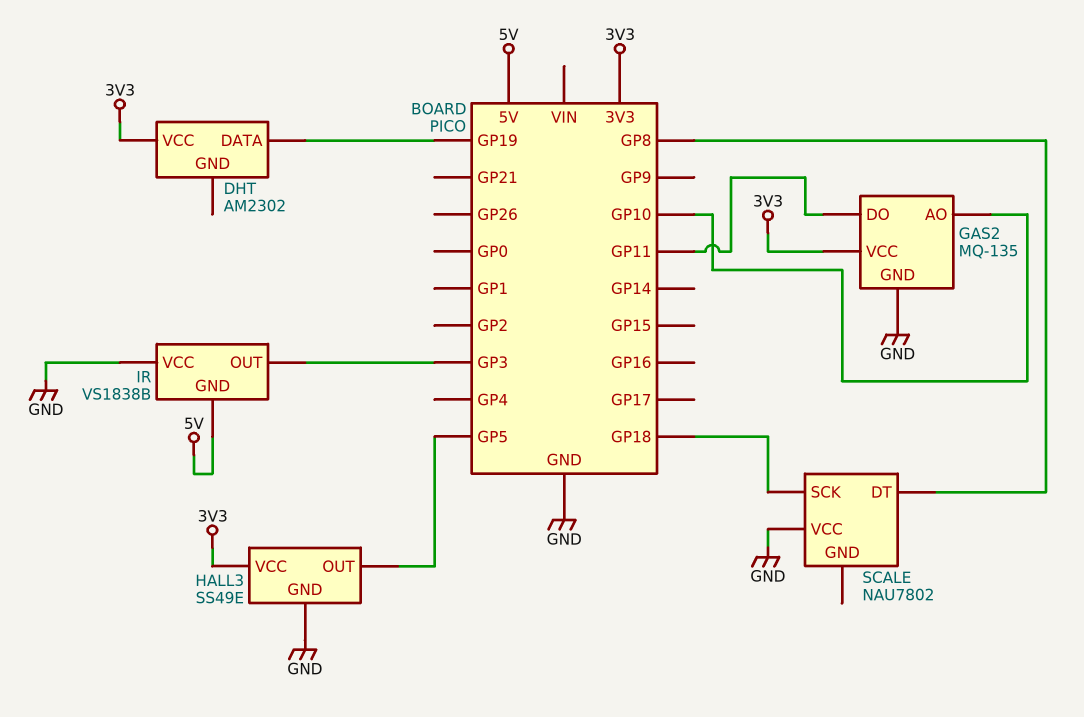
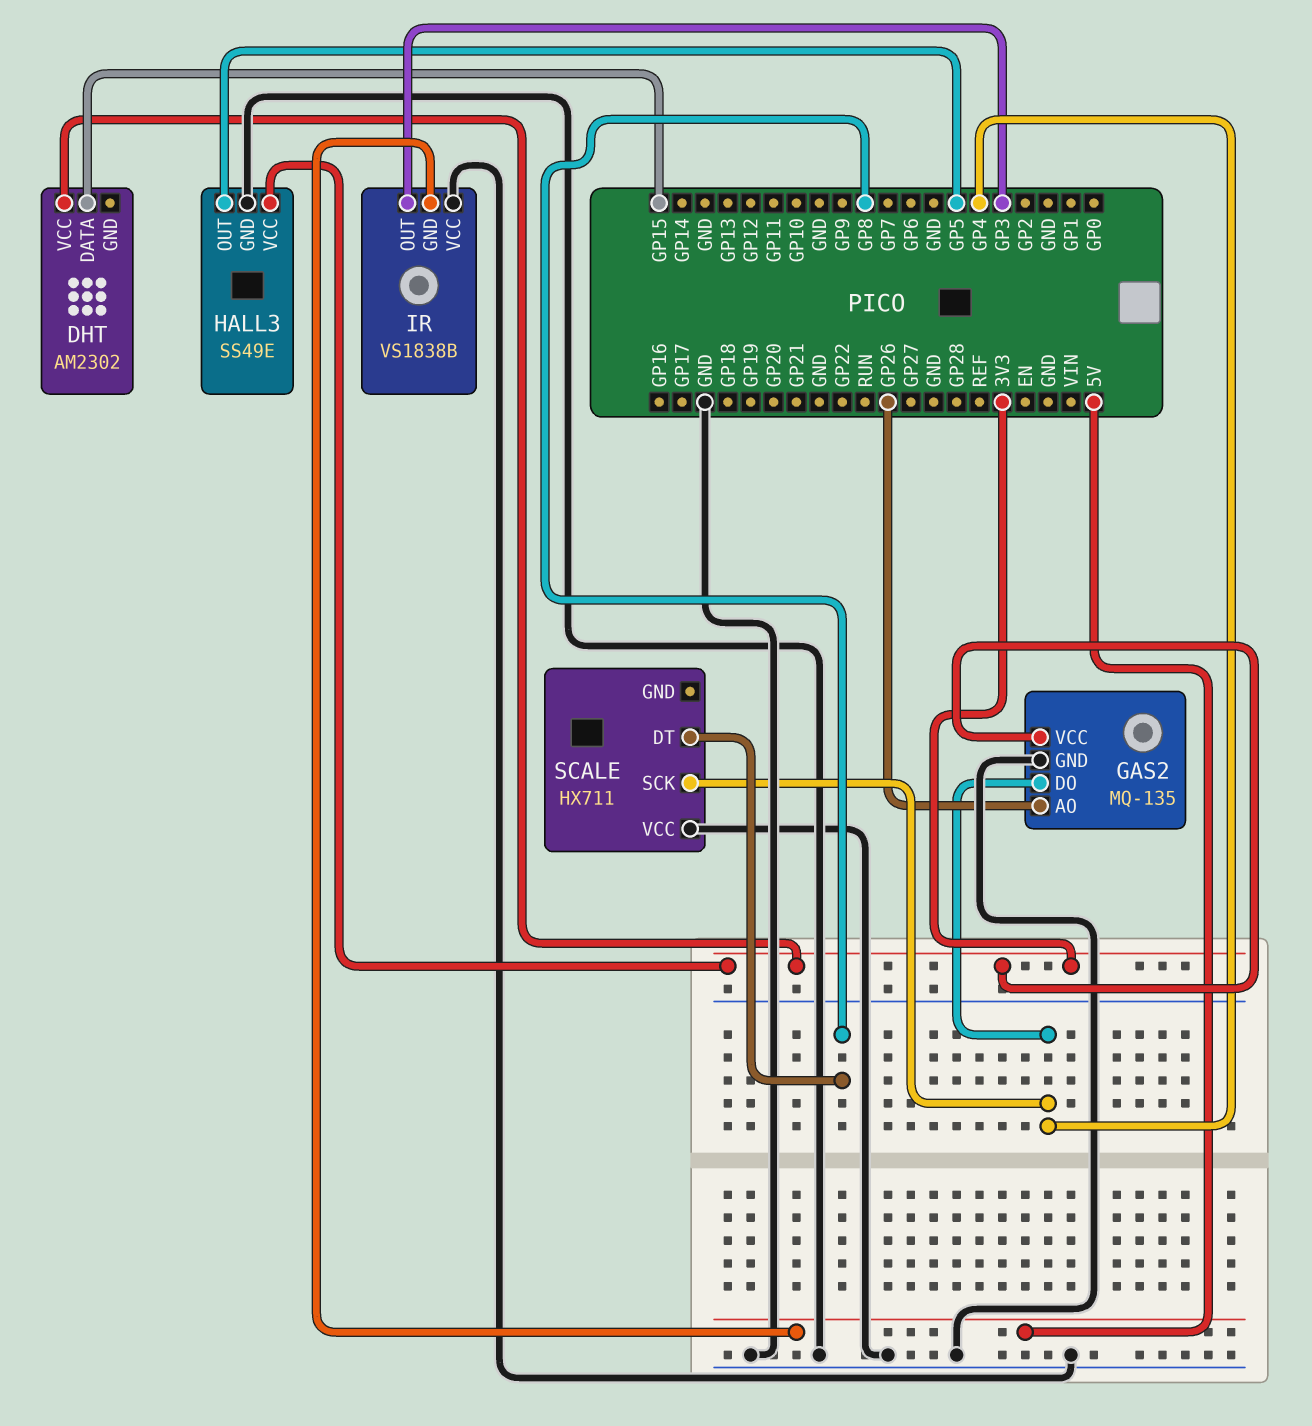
DHT pin DATA: GP19 -> GP15
GAS2 pin AO: GP10 -> GP26
GAS2 pin DO: GP11 -> GP4
SCALE: NAU7802 -> HX711
SCALE pin SCK: GP18 -> GP4

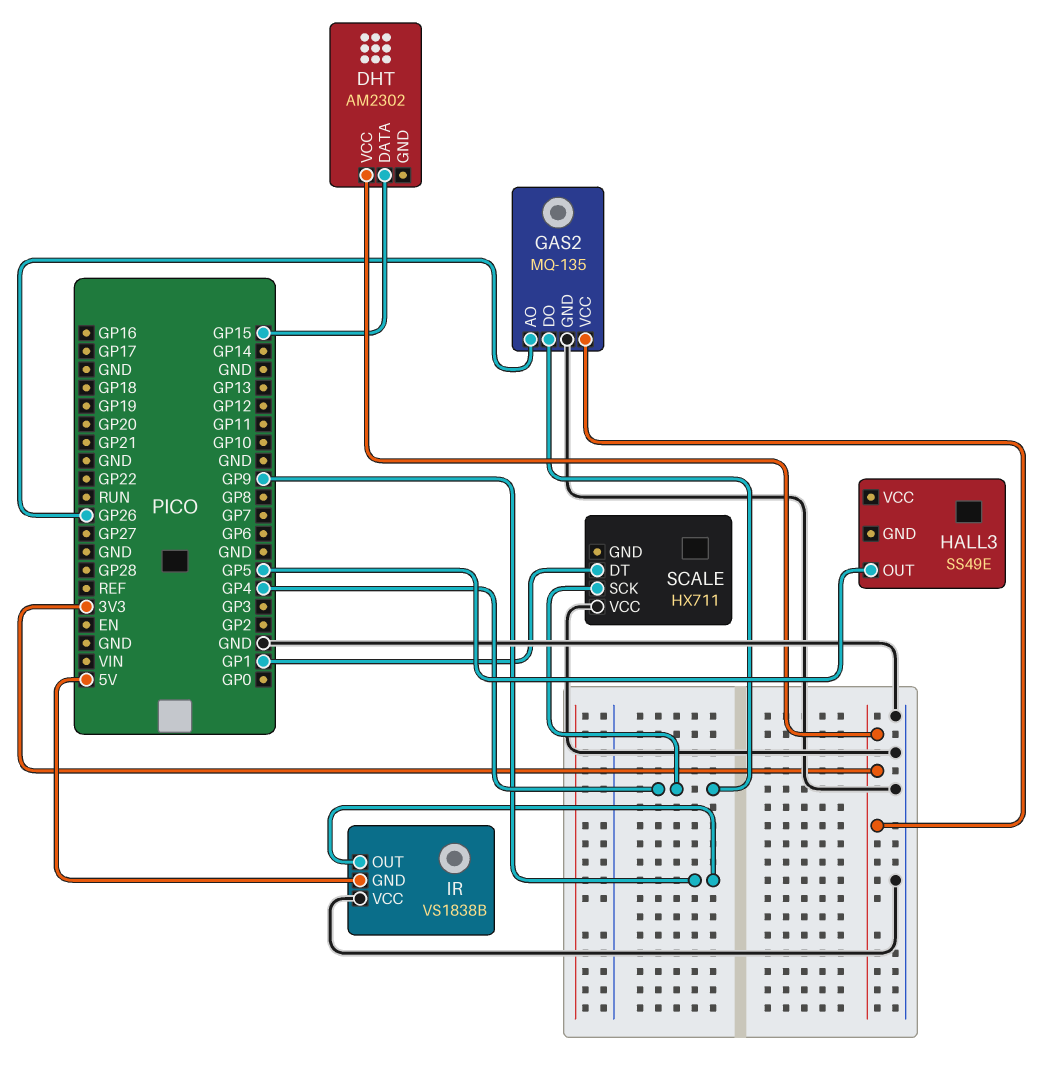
HALL3 pin GND: GND -> none
HALL3 pin VCC: 3V3 -> none
IR pin OUT: GP3 -> GP9
SCALE pin DT: GP8 -> GP1

